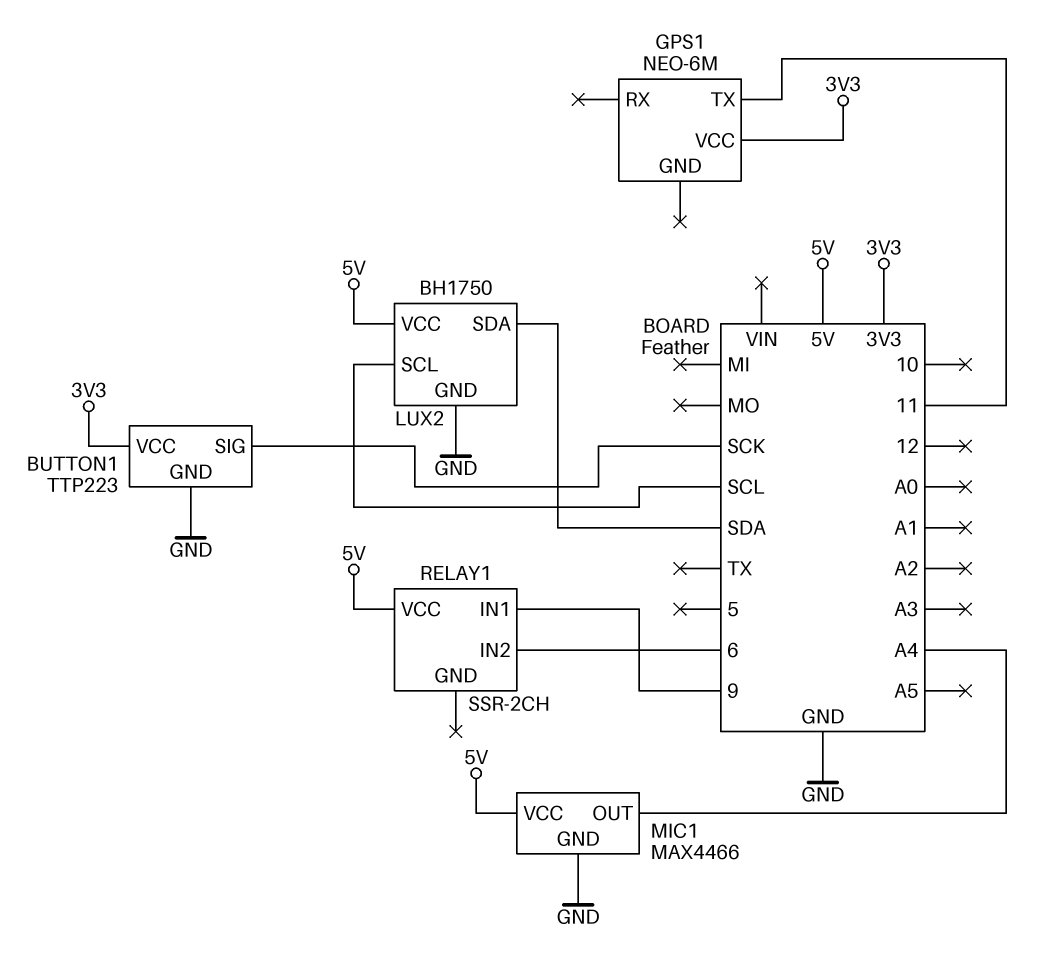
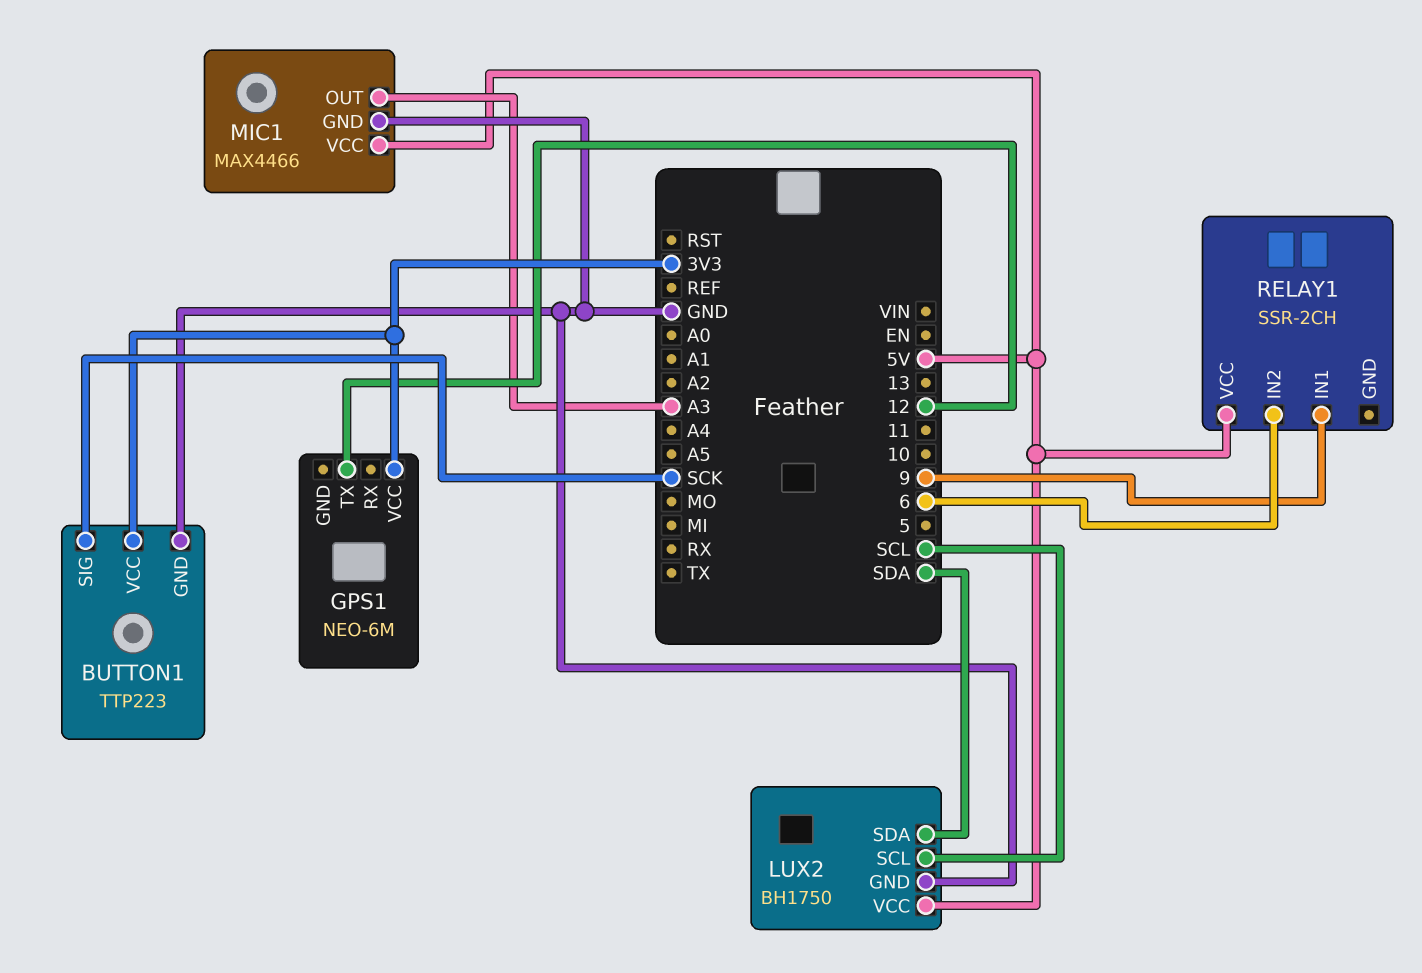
GPS1 pin TX: 11 -> 12
MIC1 pin OUT: A4 -> A3

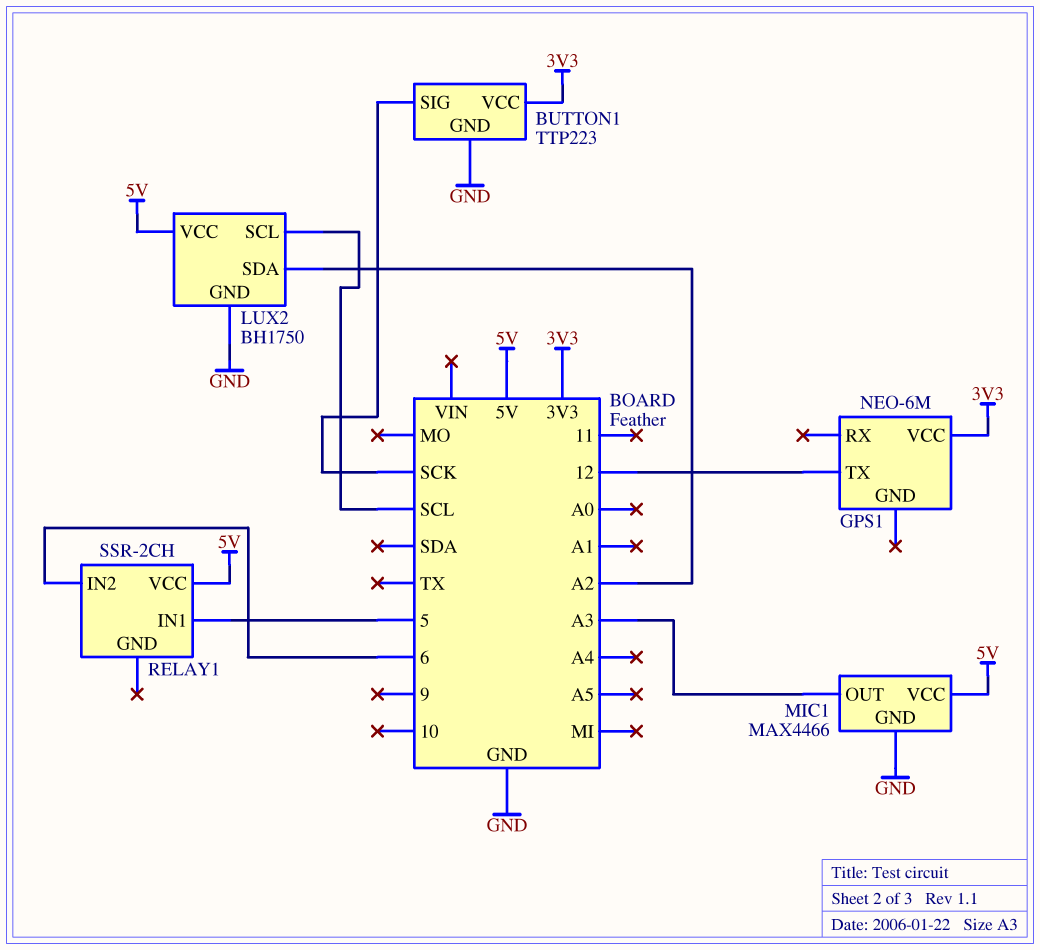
LUX2 pin SDA: SDA -> A2
RELAY1 pin IN1: 9 -> 5

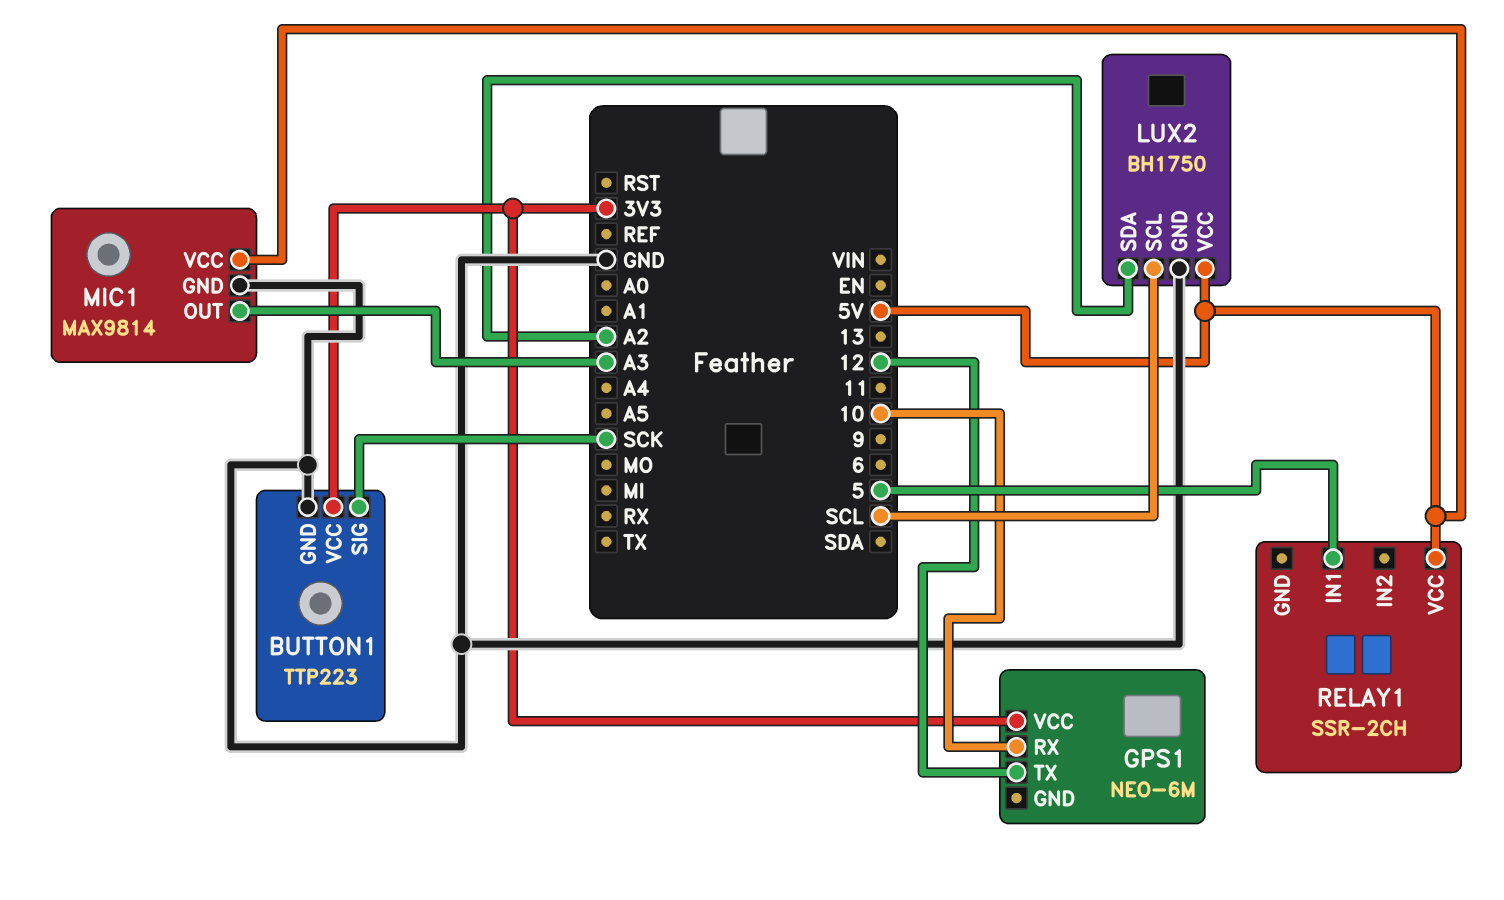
GPS1 pin RX: none -> 10
MIC1: MAX4466 -> MAX9814
RELAY1 pin IN2: 6 -> none

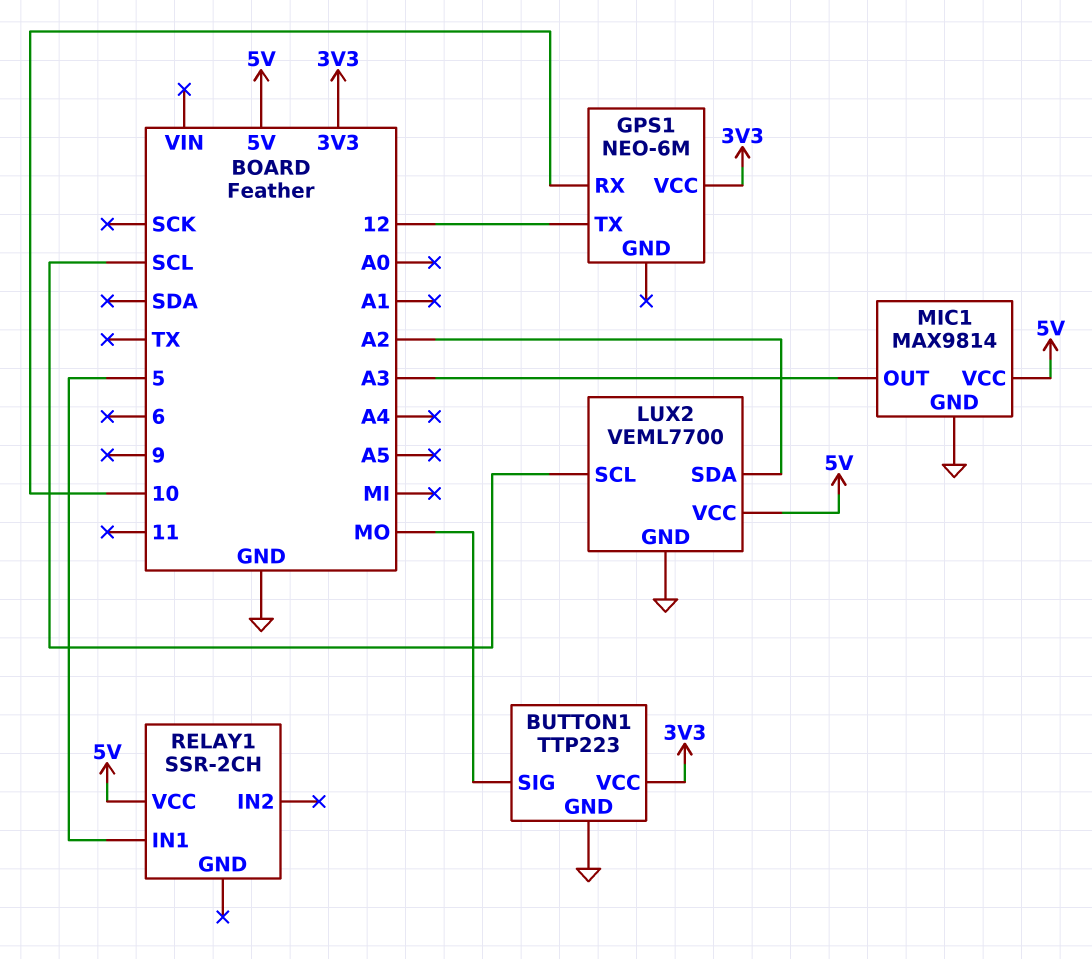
BUTTON1 pin SIG: SCK -> MO
LUX2: BH1750 -> VEML7700

